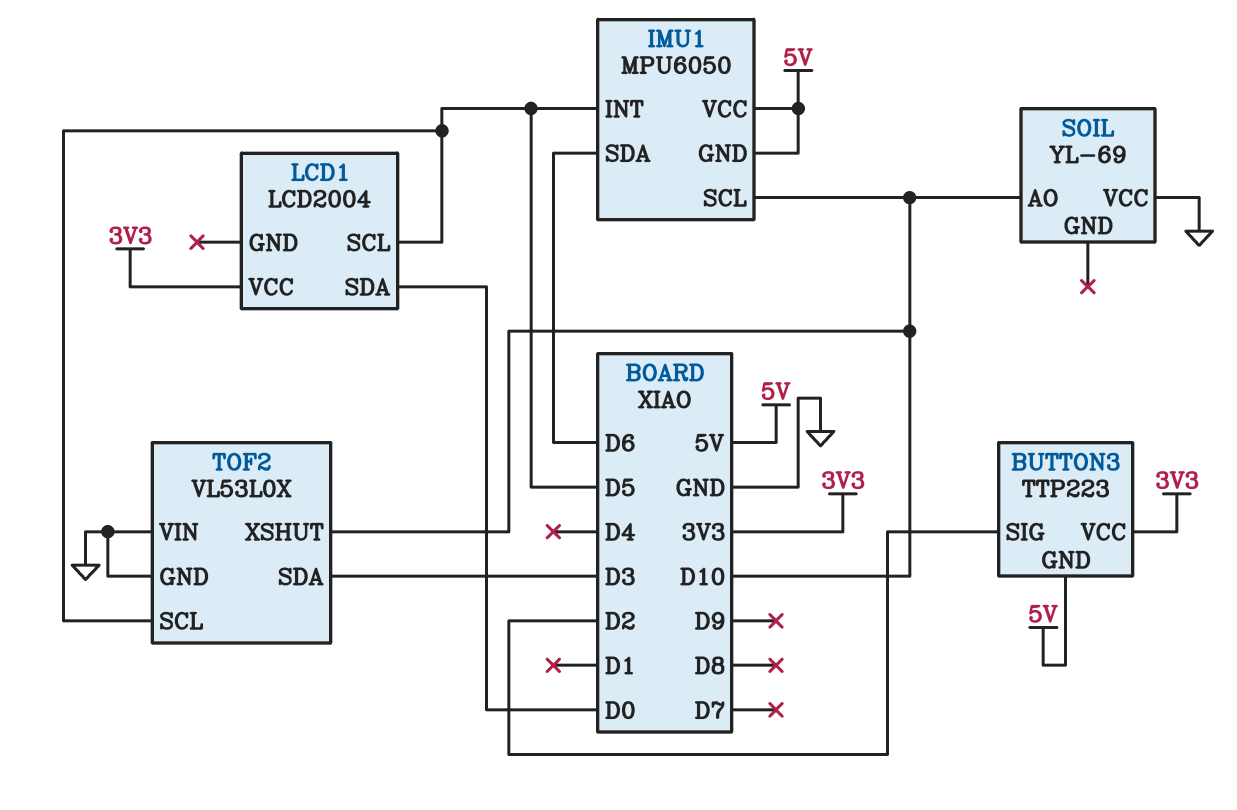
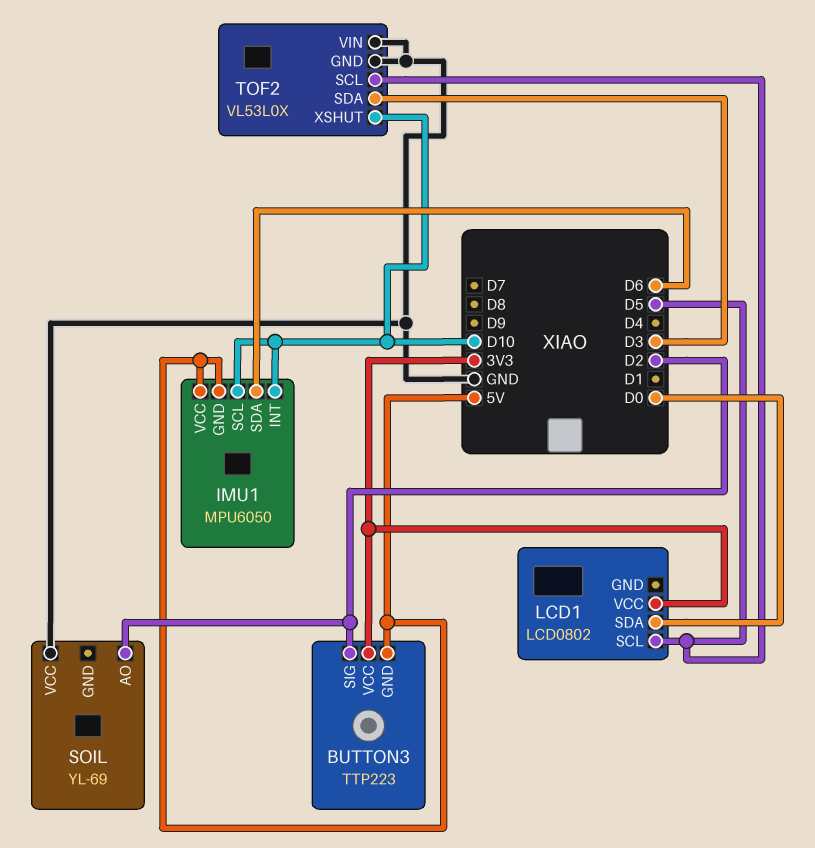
IMU1 pin INT: D5 -> D10
LCD1: LCD2004 -> LCD0802
SOIL pin AO: D10 -> D2

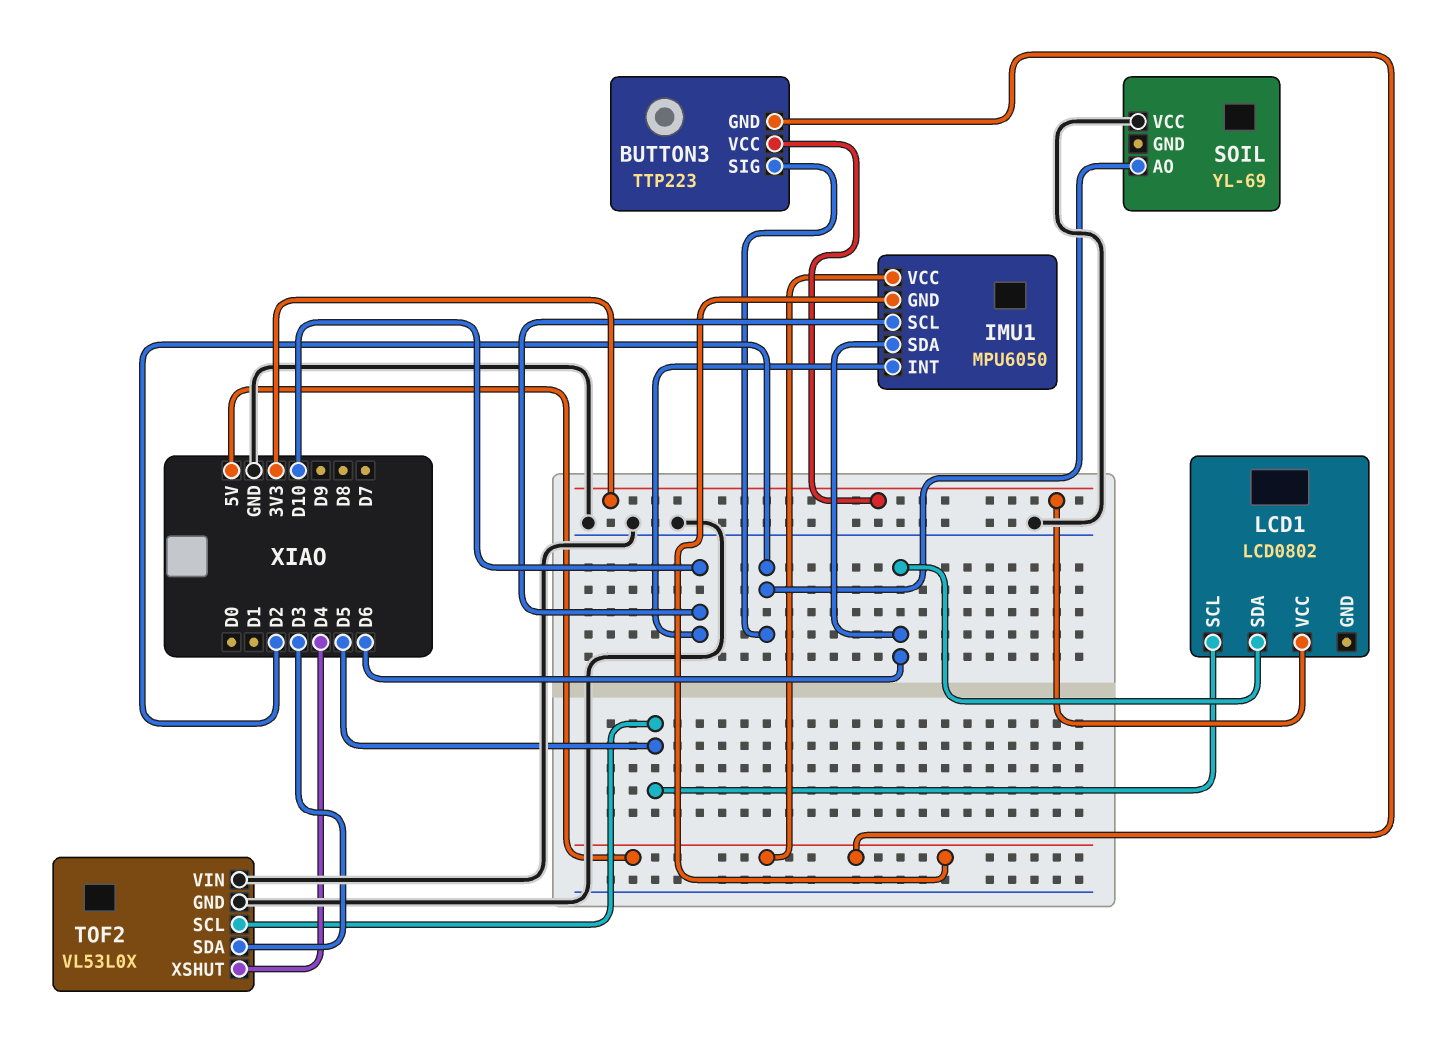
LCD1 pin SDA: D0 -> D6
TOF2 pin XSHUT: D10 -> D4

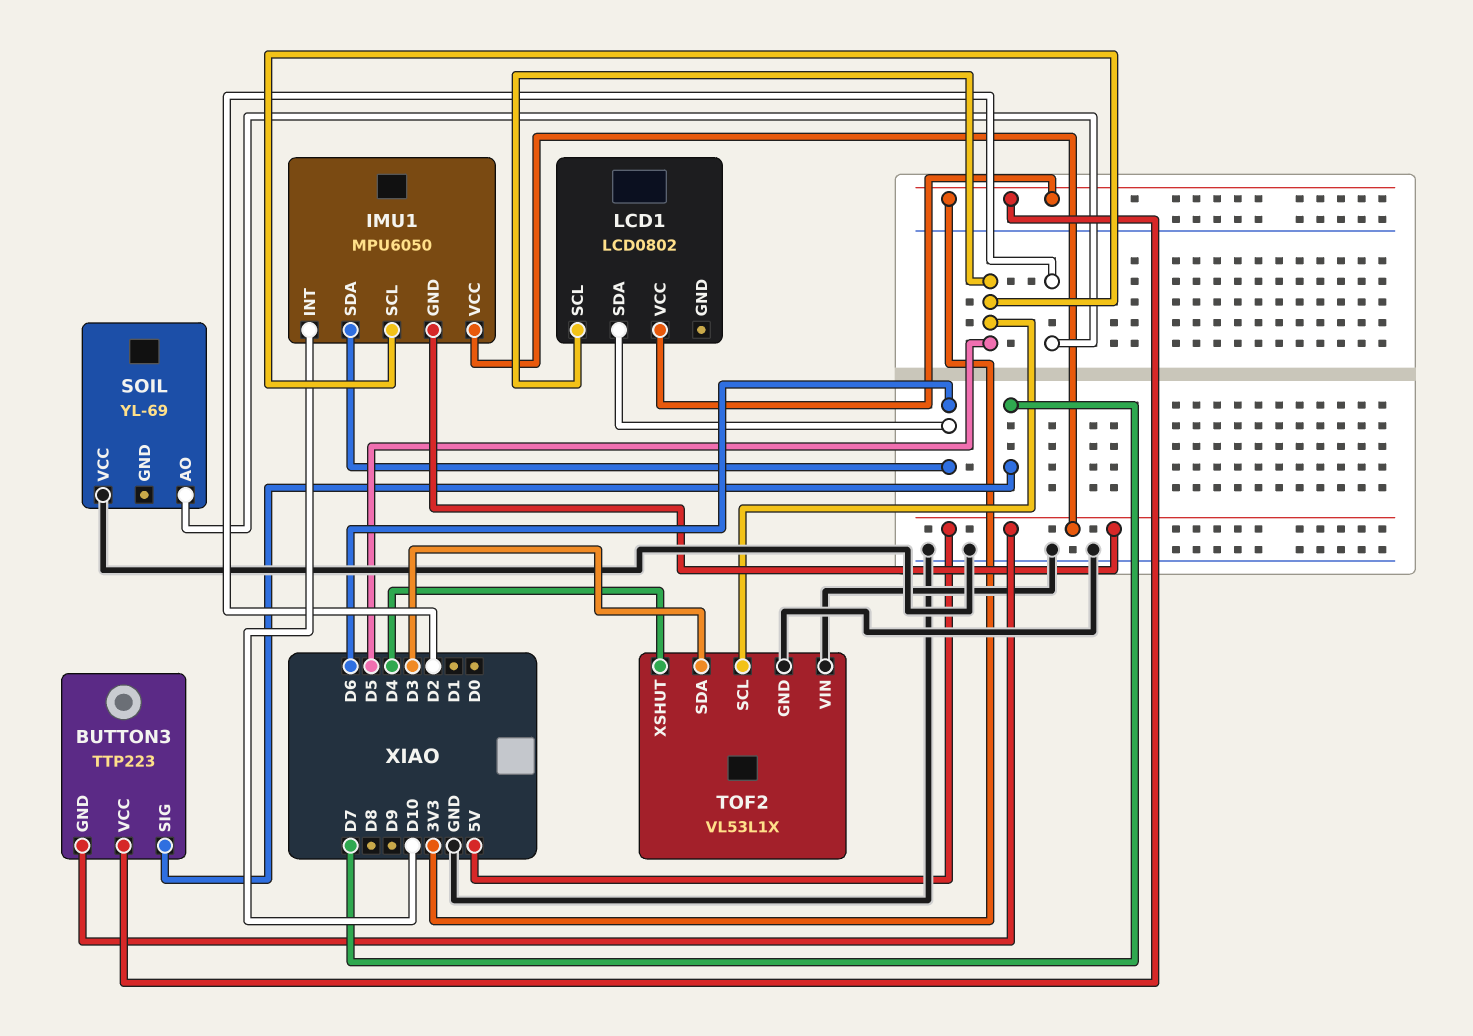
BUTTON3 pin SIG: D2 -> D7
IMU1 pin SCL: D10 -> D5
TOF2: VL53L0X -> VL53L1X

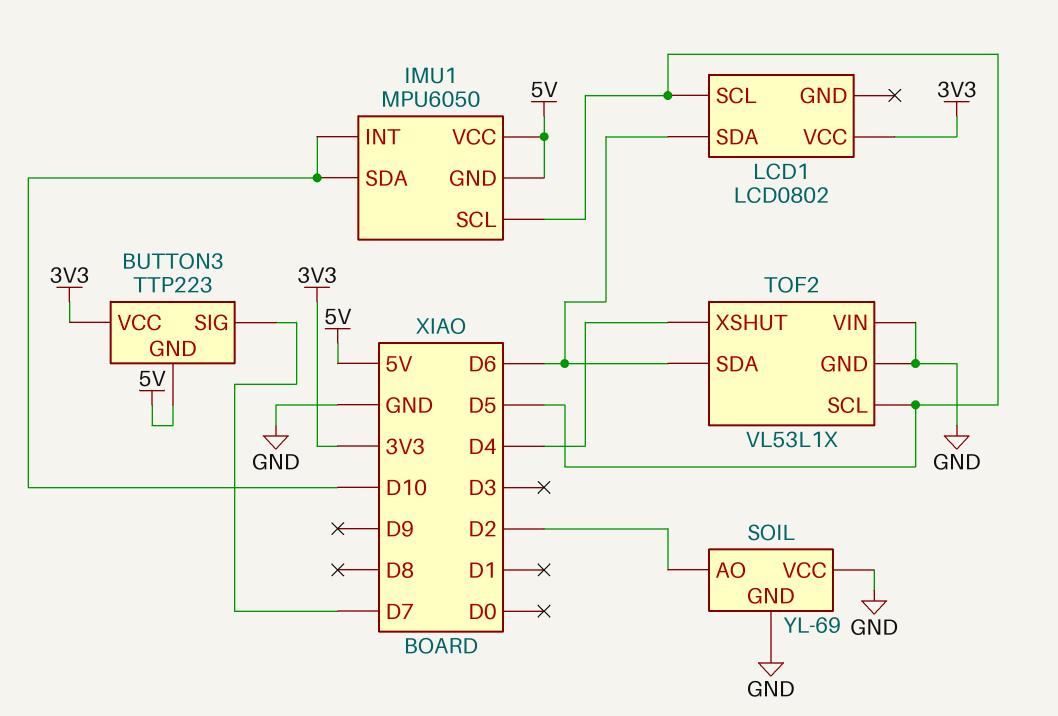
IMU1 pin SDA: D6 -> D10
SOIL pin GND: none -> GND
TOF2 pin SDA: D3 -> D6

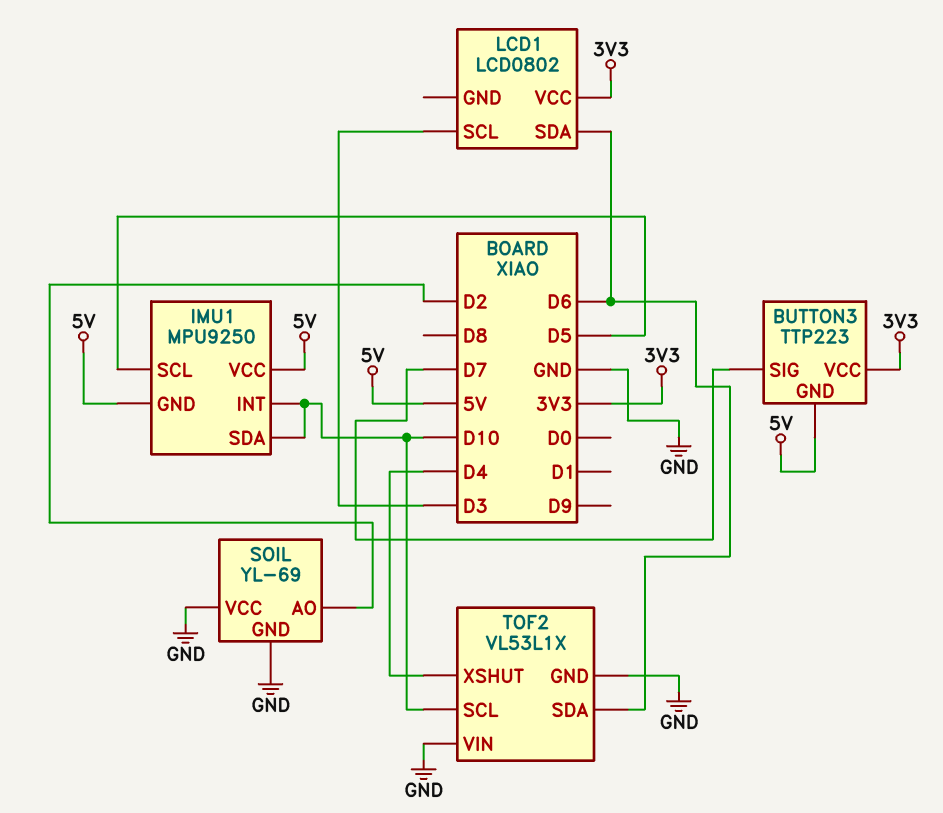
IMU1: MPU6050 -> MPU9250
LCD1 pin SCL: D5 -> D3
TOF2 pin SCL: D5 -> D10

